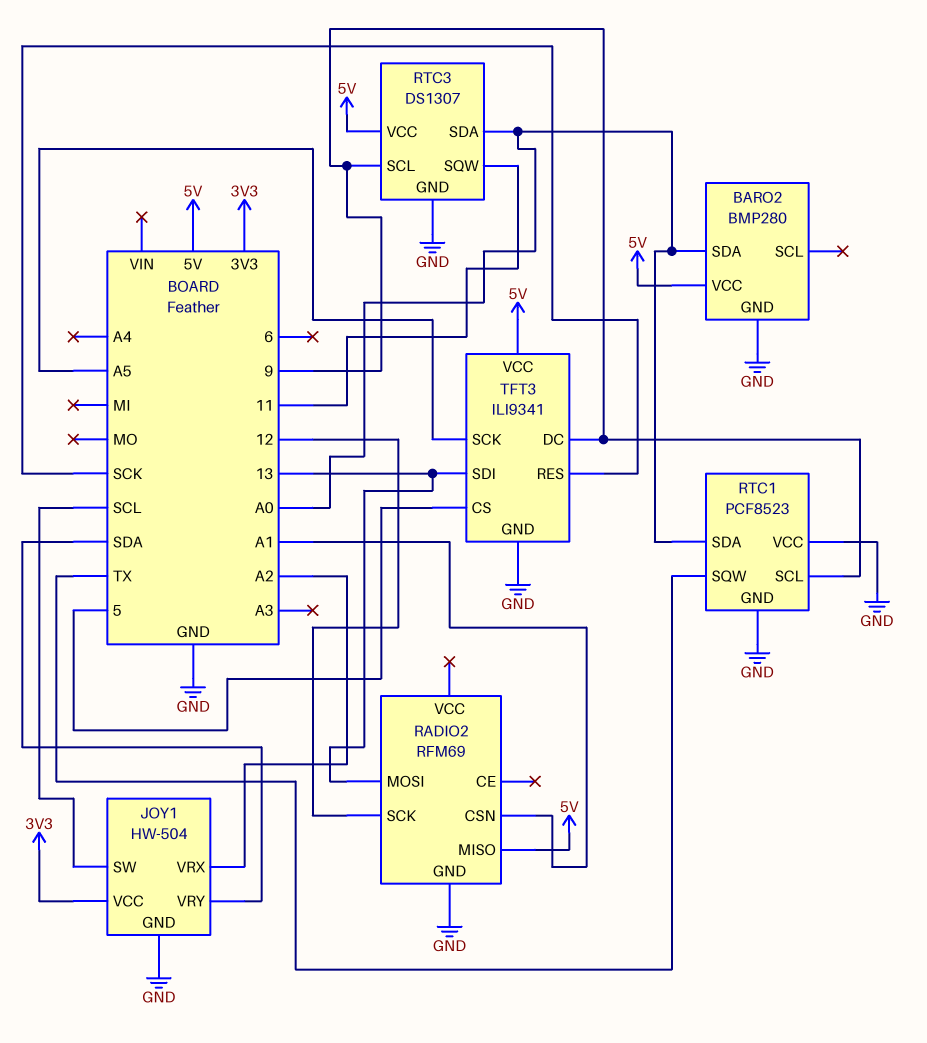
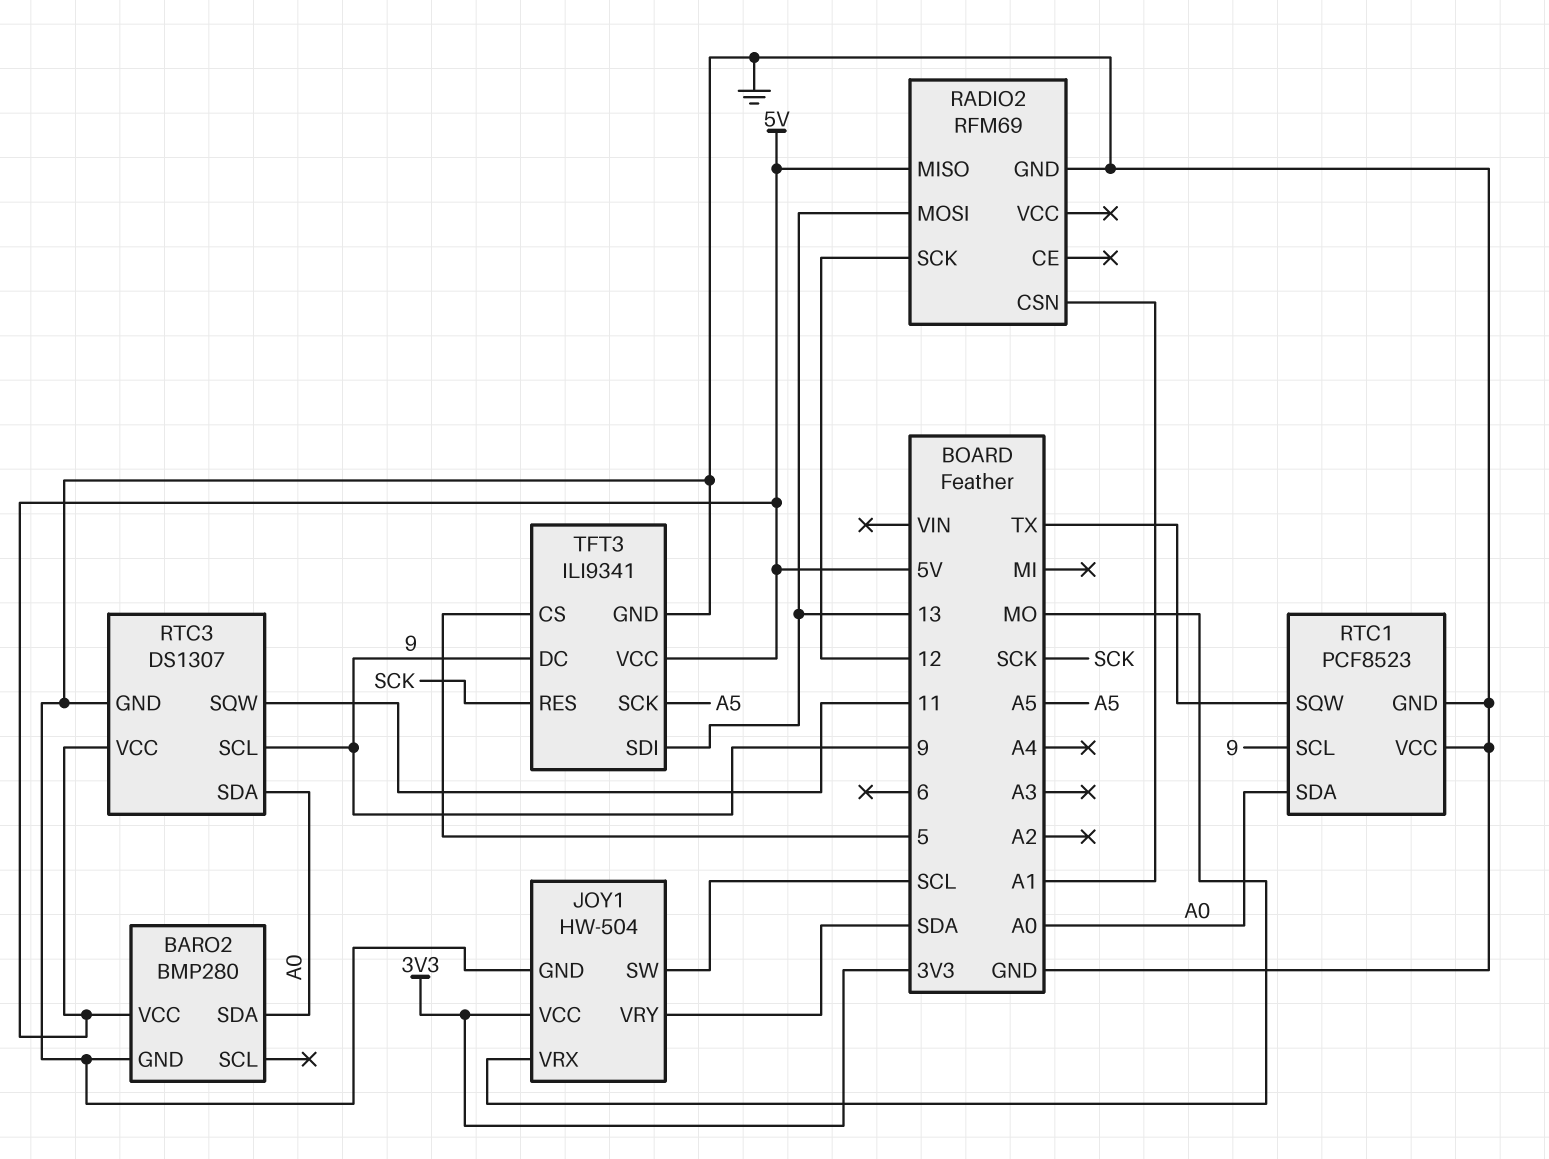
JOY1 pin VRX: A2 -> MO

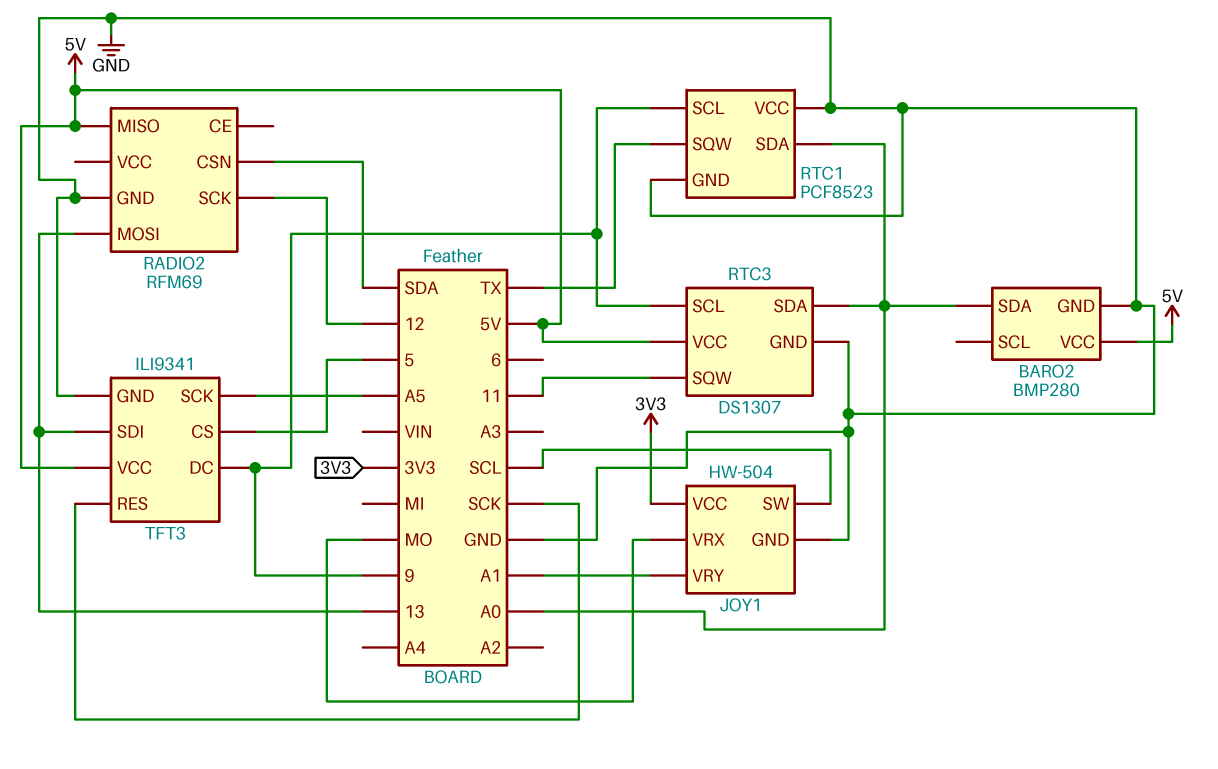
JOY1 pin VRY: SDA -> A1
RADIO2 pin CSN: A1 -> SDA

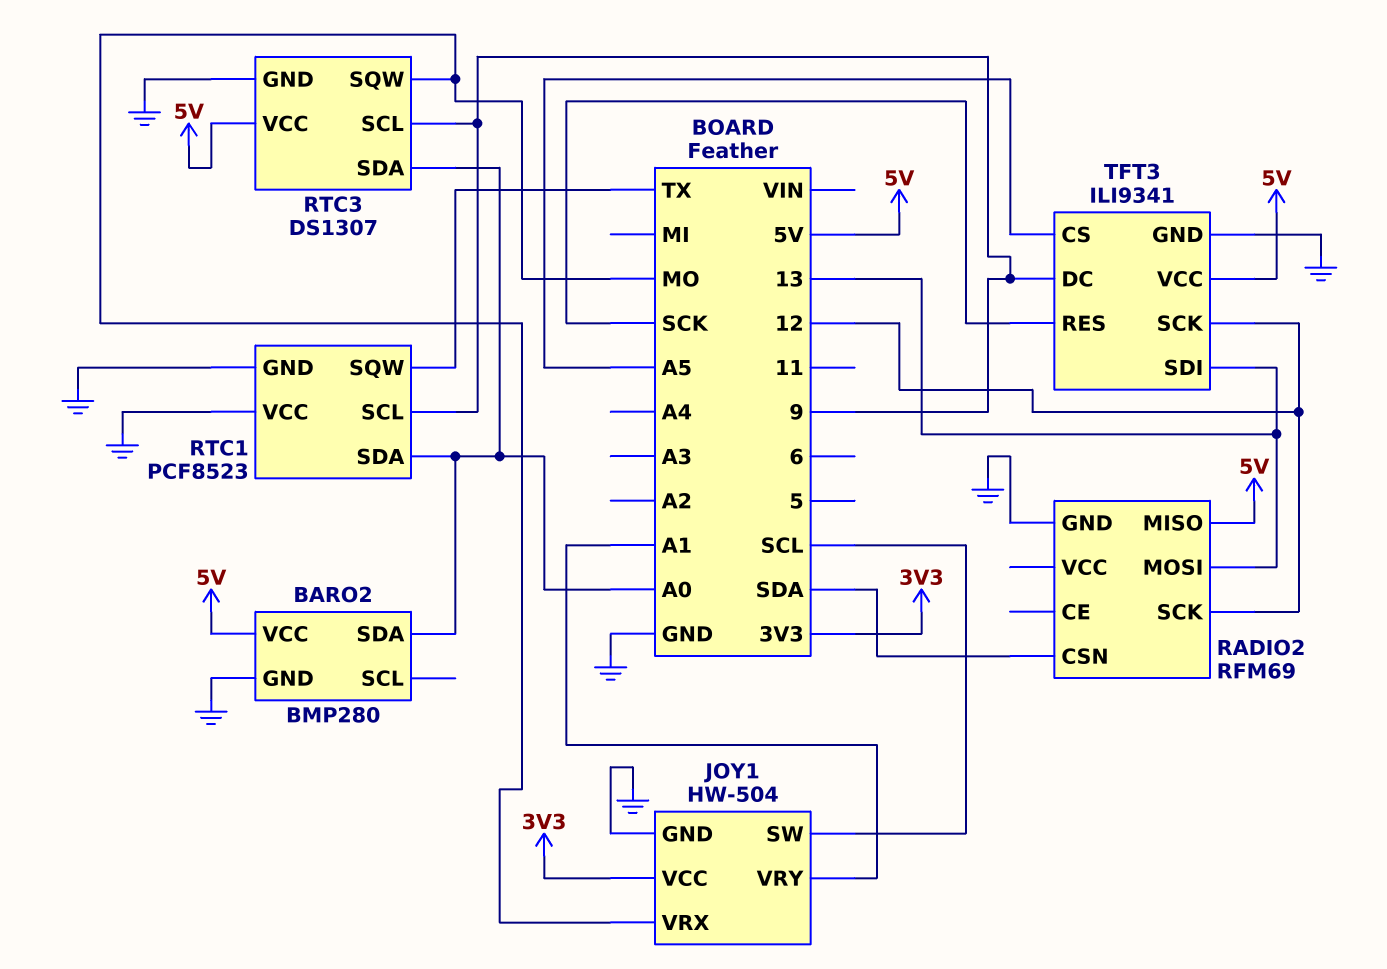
RTC3 pin SQW: 11 -> MO
TFT3 pin CS: 5 -> A5
TFT3 pin SCK: A5 -> 12

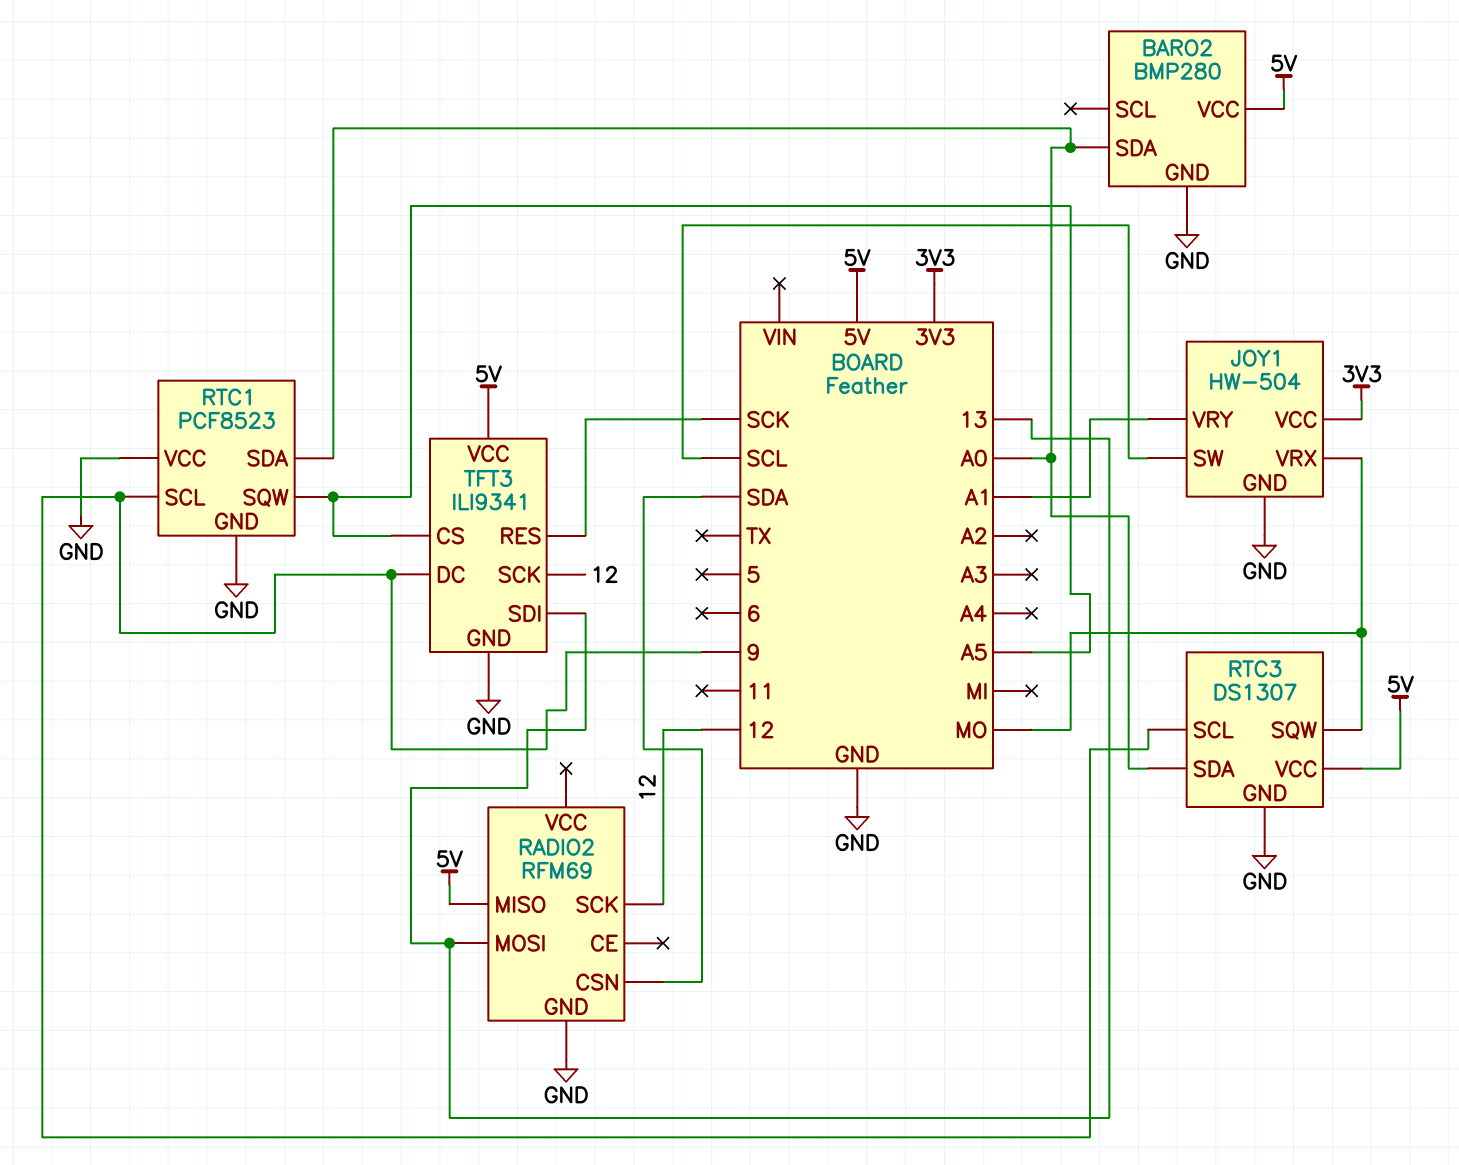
RTC1 pin SQW: TX -> A5

